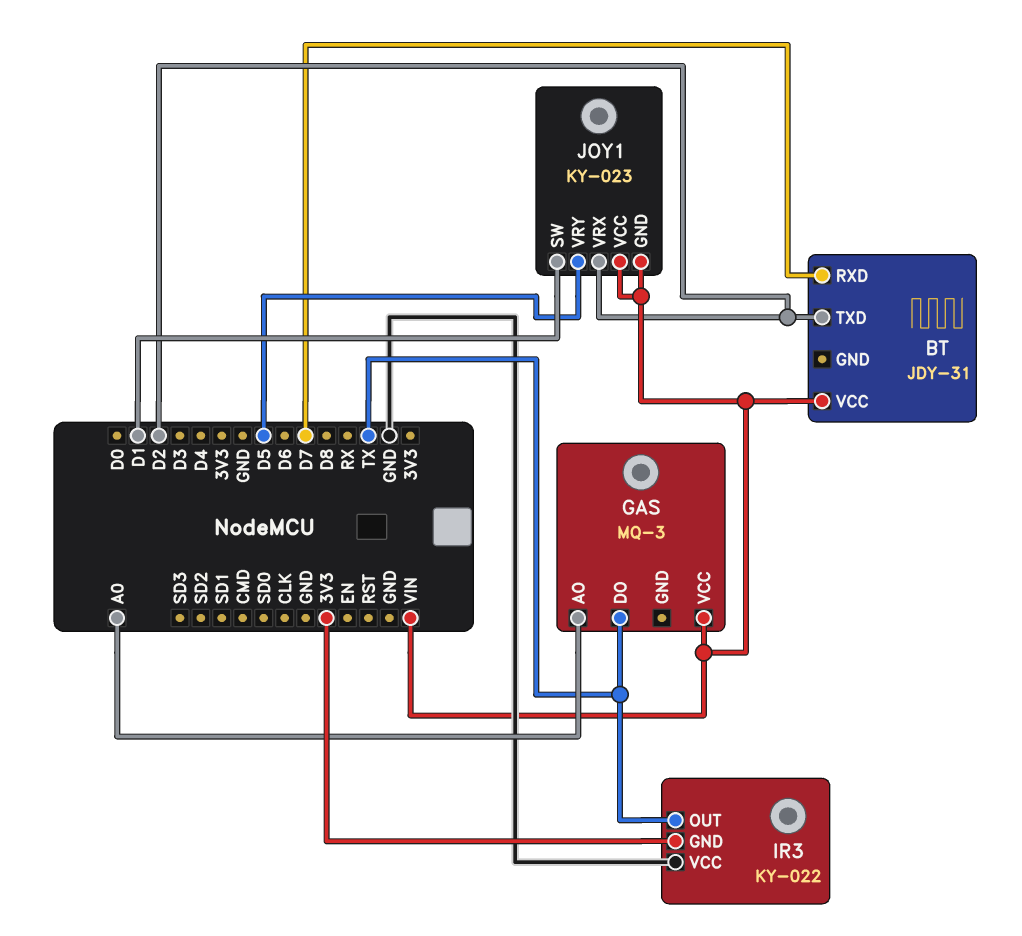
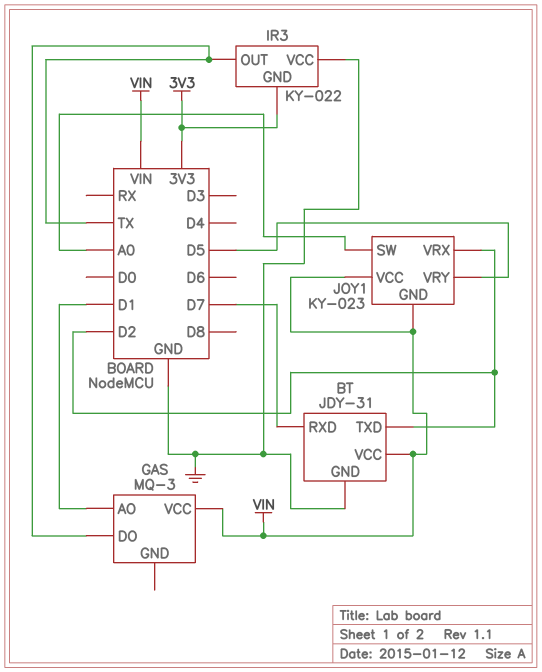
BT pin GND: none -> GND
GAS pin AO: A0 -> D1
JOY1 pin SW: D1 -> A0

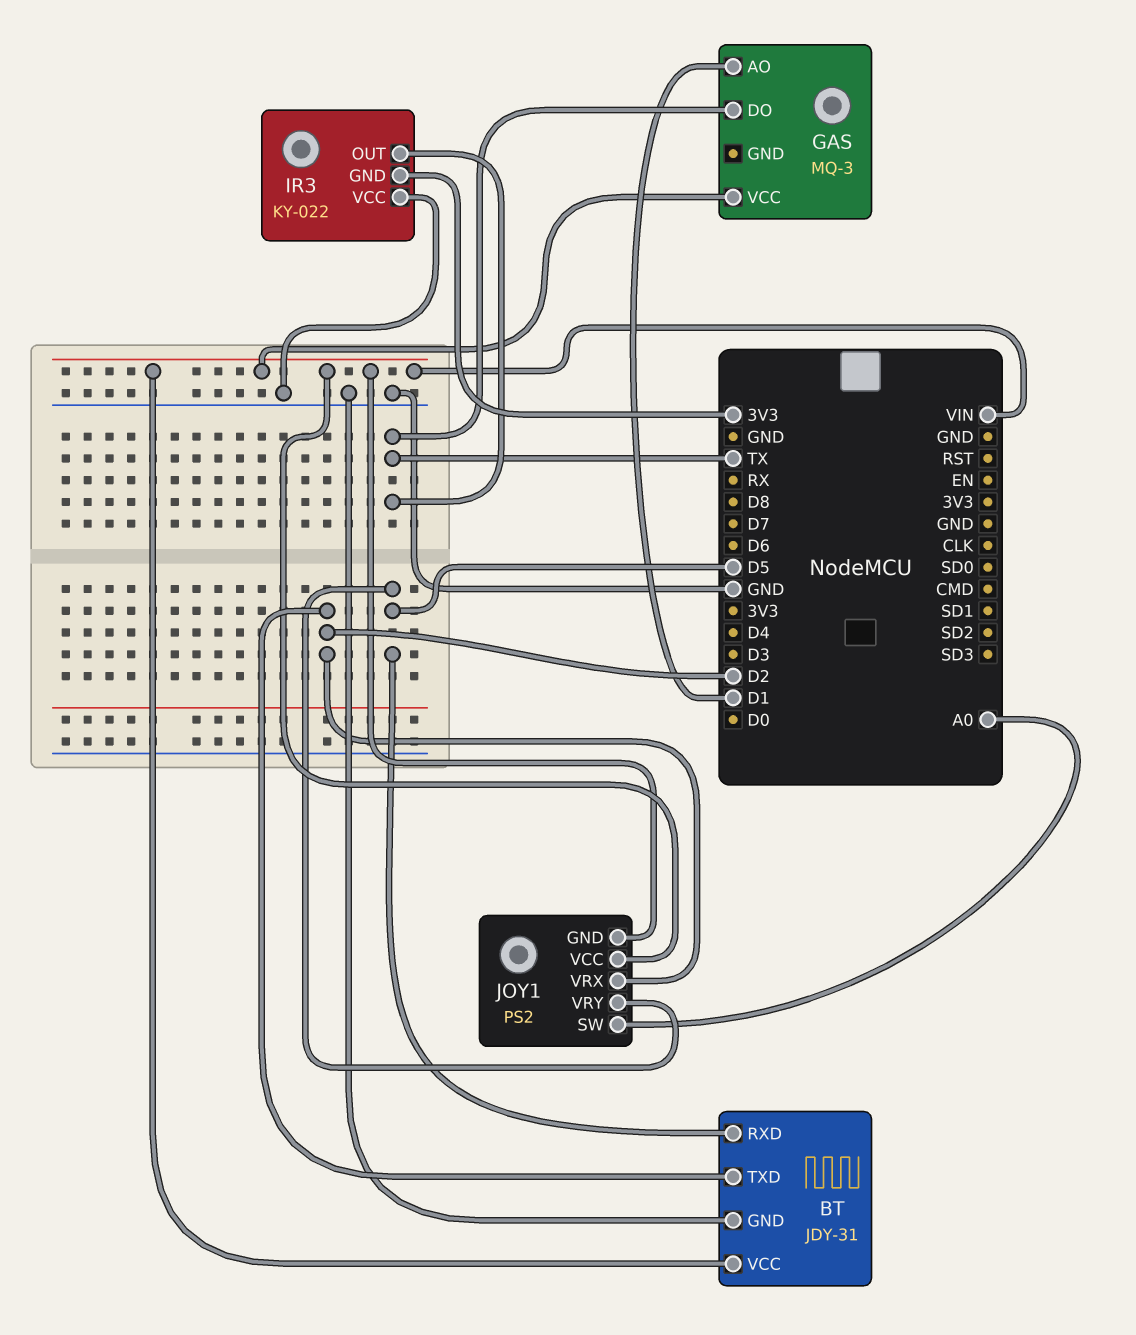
BT pin RXD: D7 -> D5
JOY1: KY-023 -> PS2

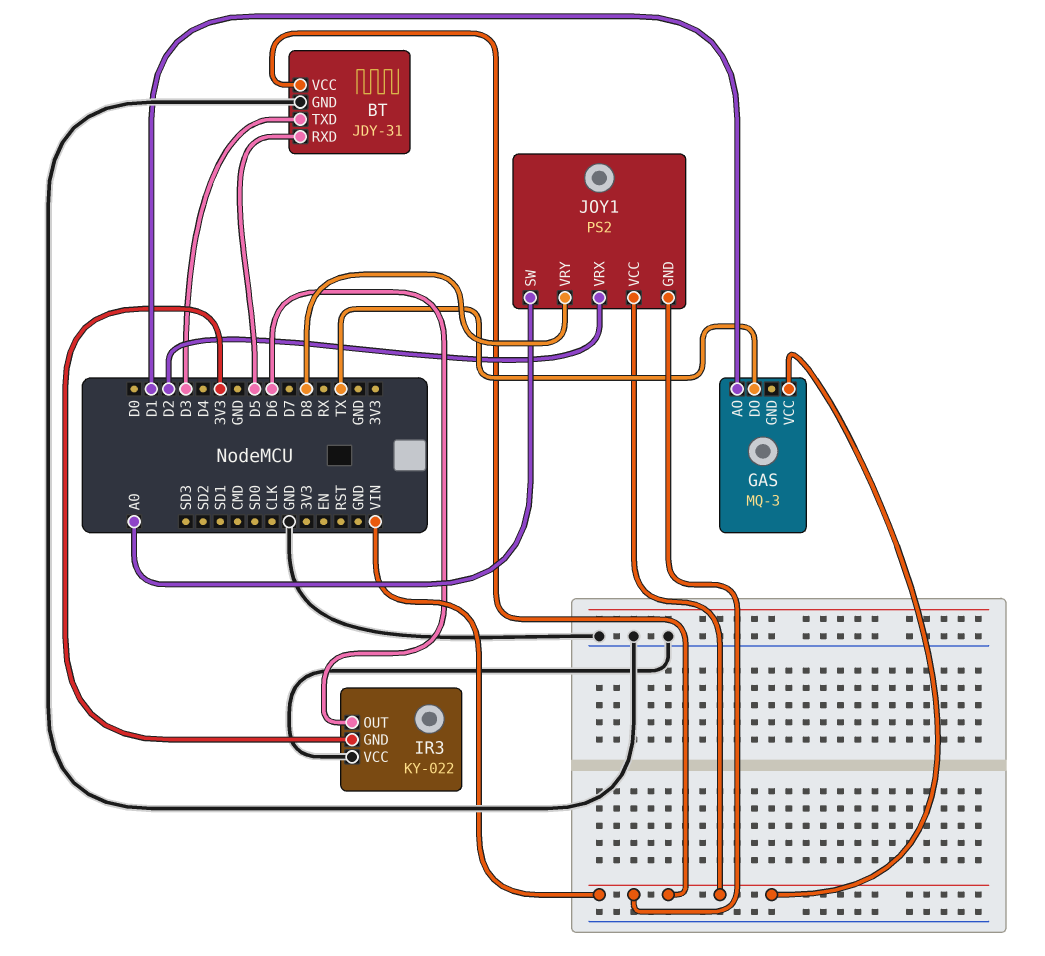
BT pin TXD: D2 -> D3
IR3 pin OUT: TX -> D6
JOY1 pin VRY: D5 -> D8

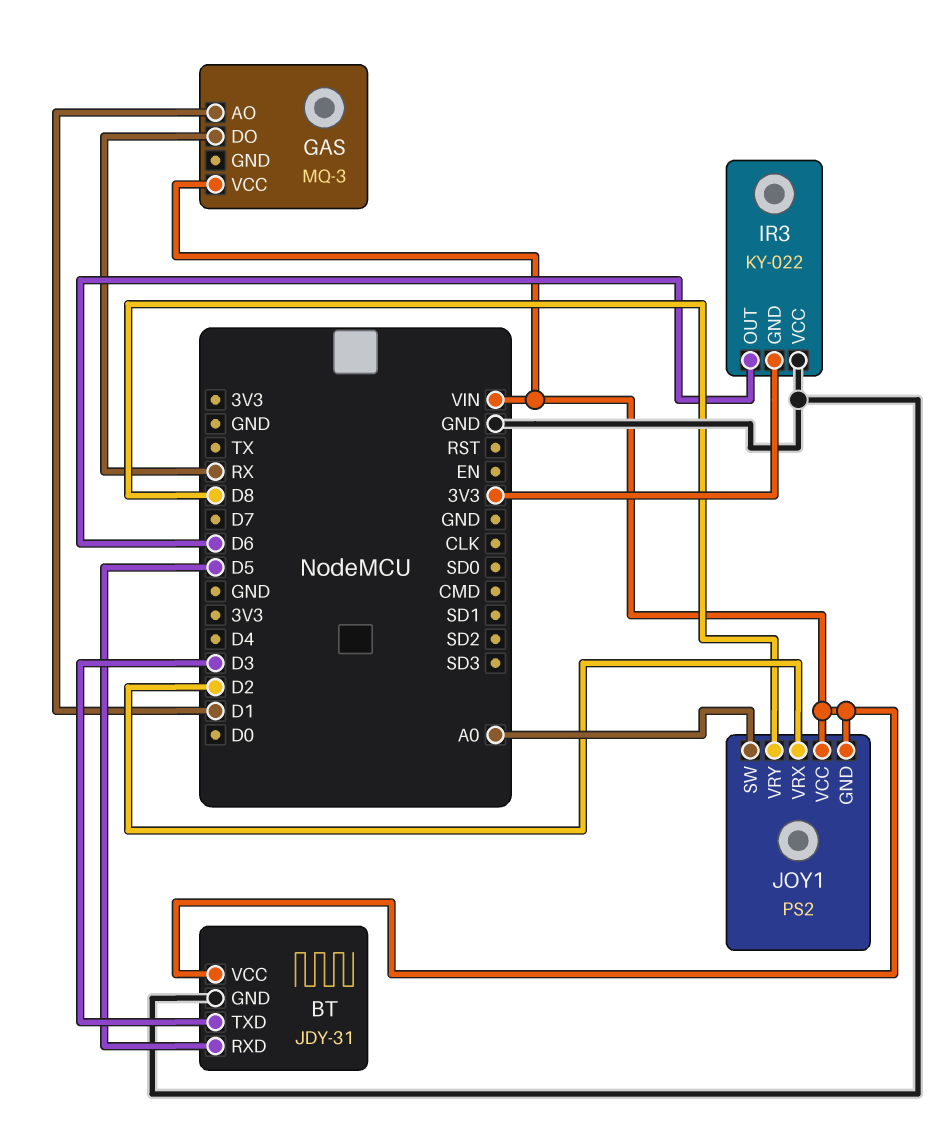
GAS pin DO: TX -> RX

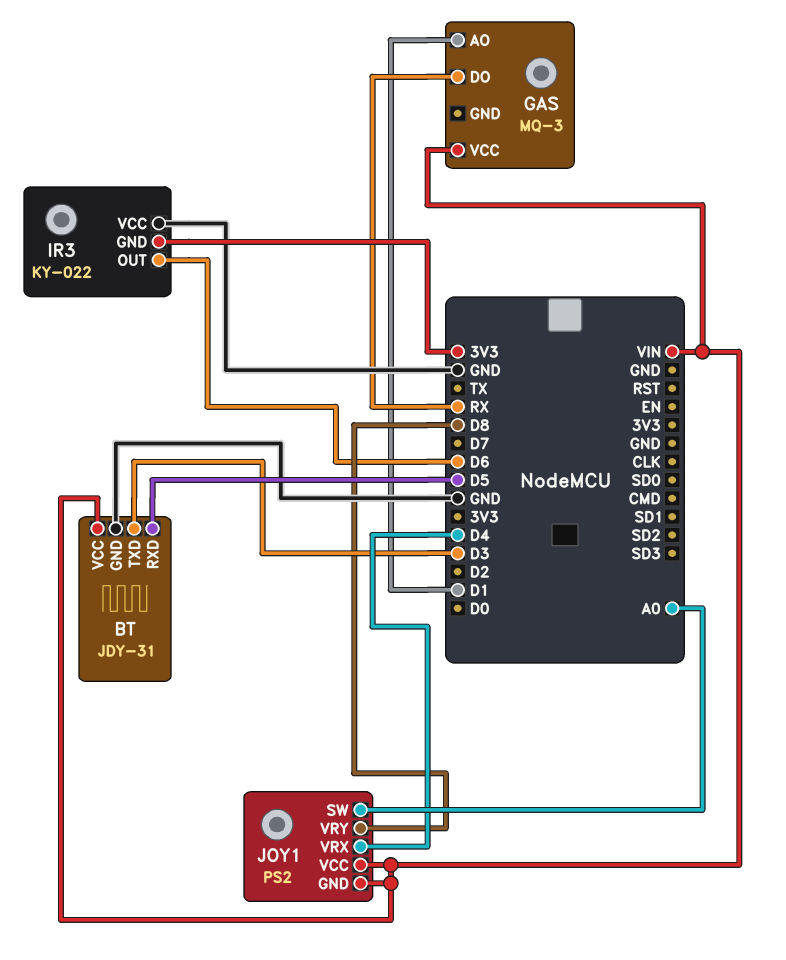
JOY1 pin VRX: D2 -> D4

